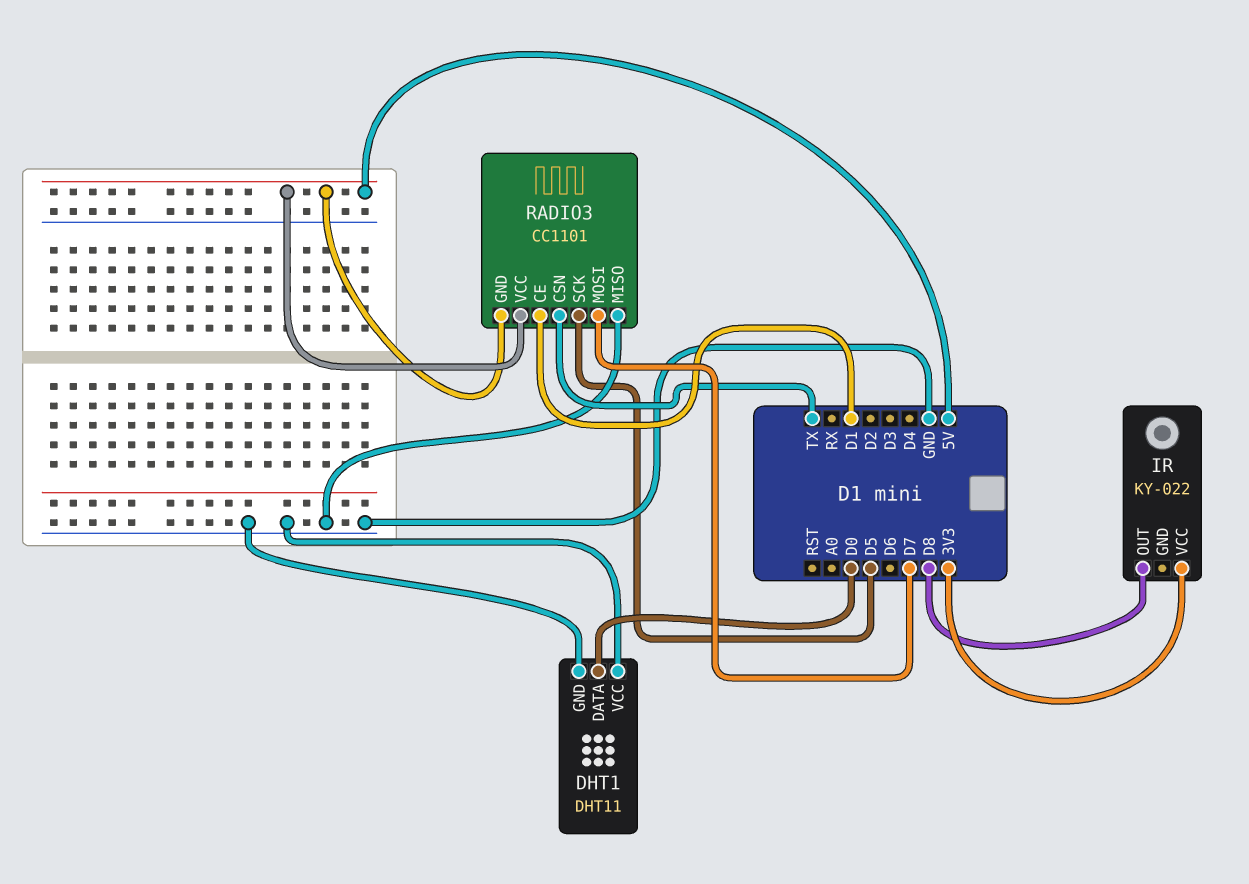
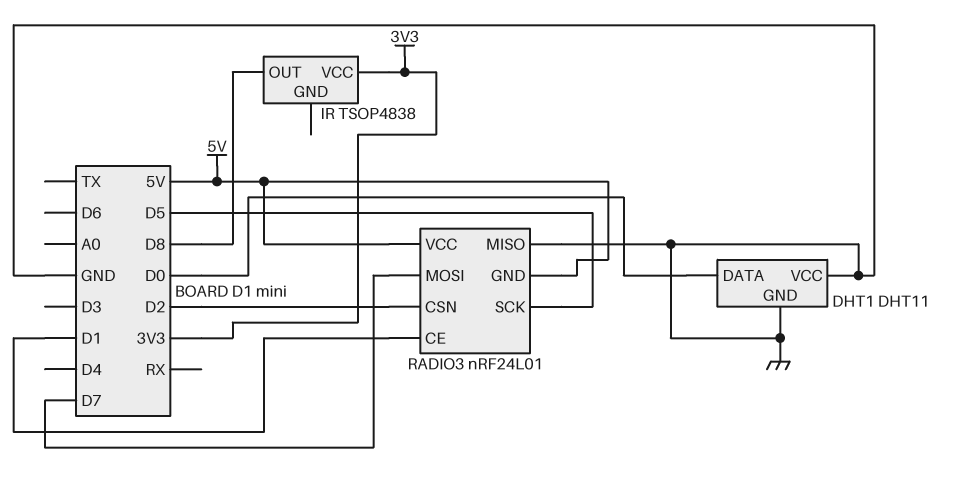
IR: KY-022 -> TSOP4838
RADIO3: CC1101 -> nRF24L01
RADIO3 pin CSN: TX -> D2

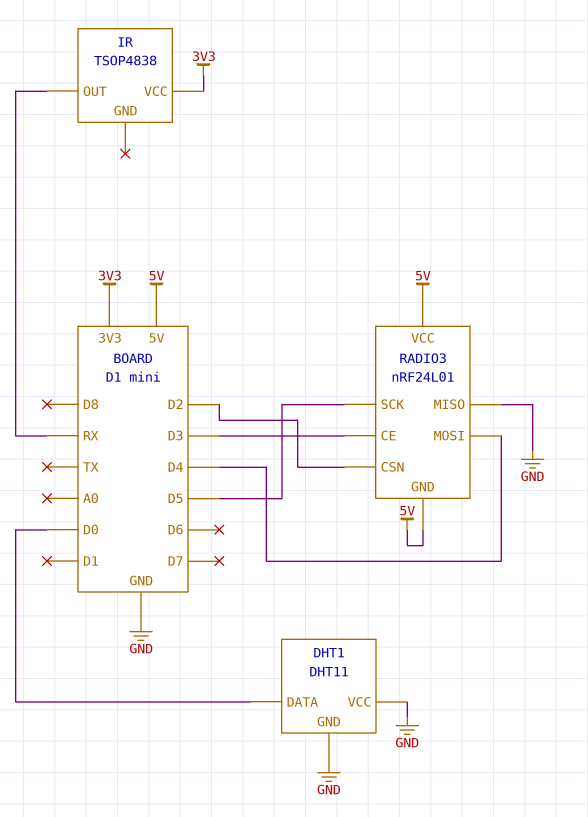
IR pin OUT: D8 -> RX
RADIO3 pin CE: D1 -> D3
RADIO3 pin MOSI: D7 -> D4

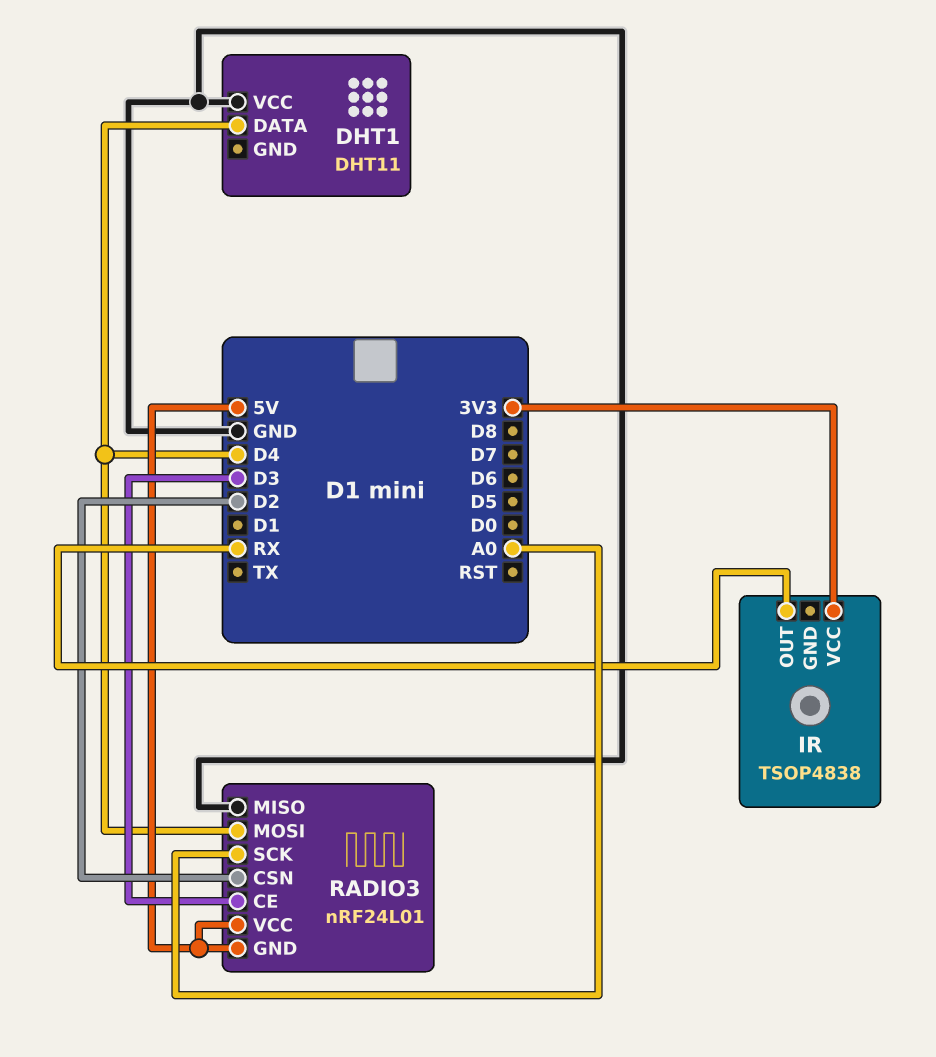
DHT1 pin DATA: D0 -> D4
DHT1 pin GND: GND -> none
RADIO3 pin SCK: D5 -> A0

